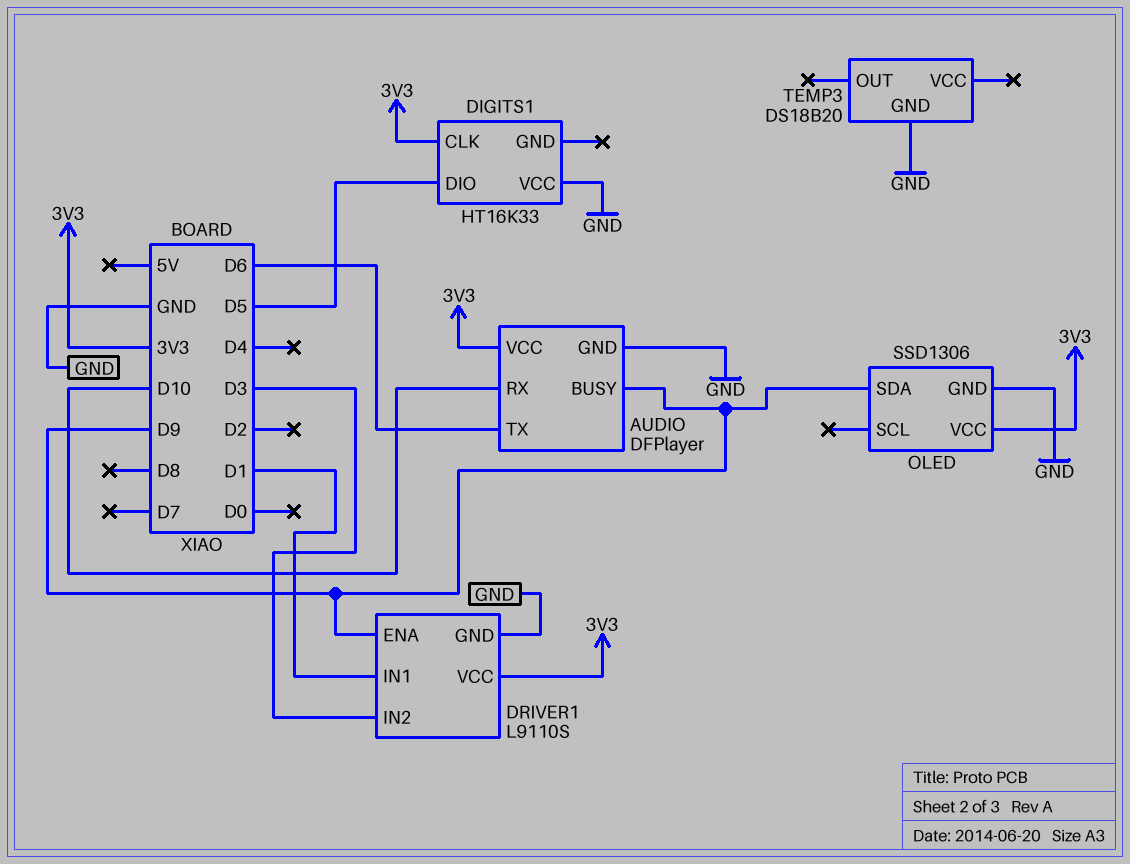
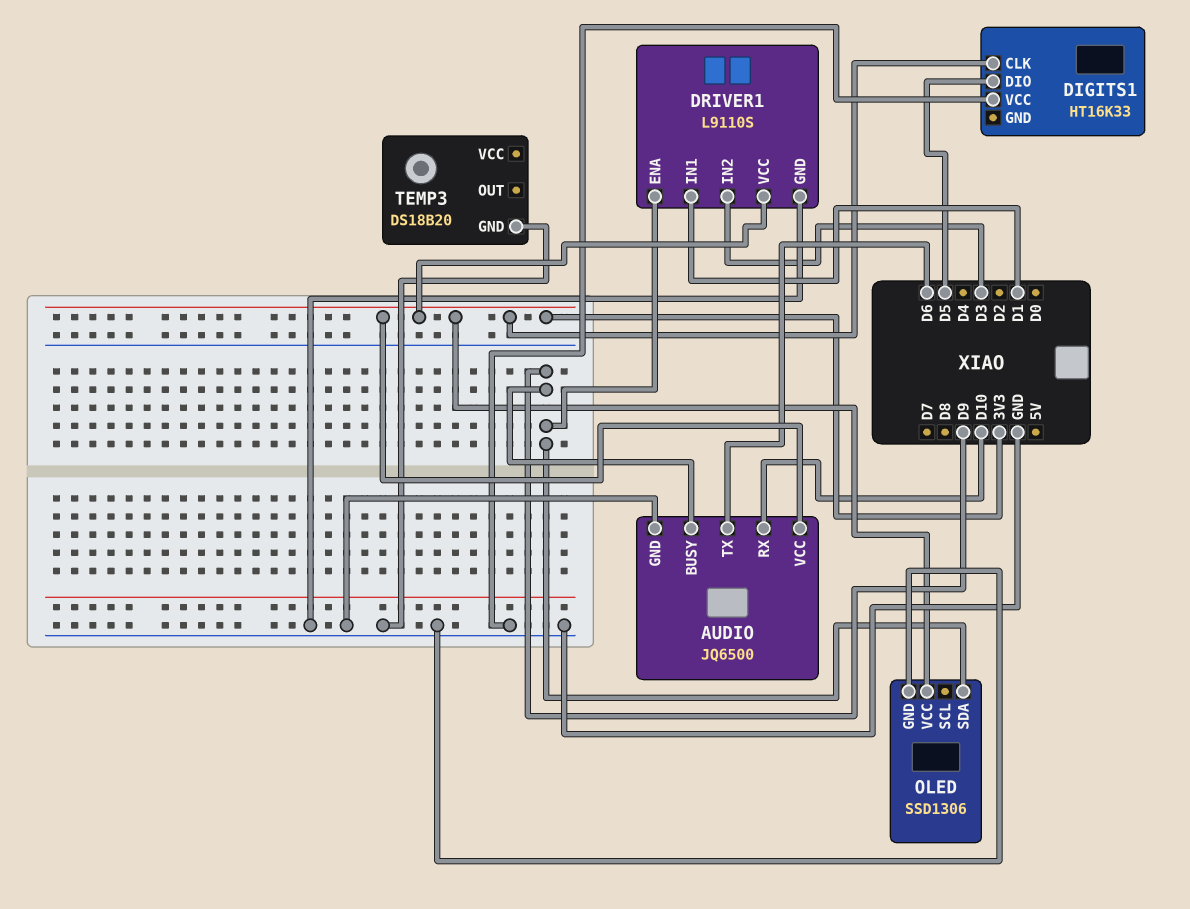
AUDIO: DFPlayer -> JQ6500

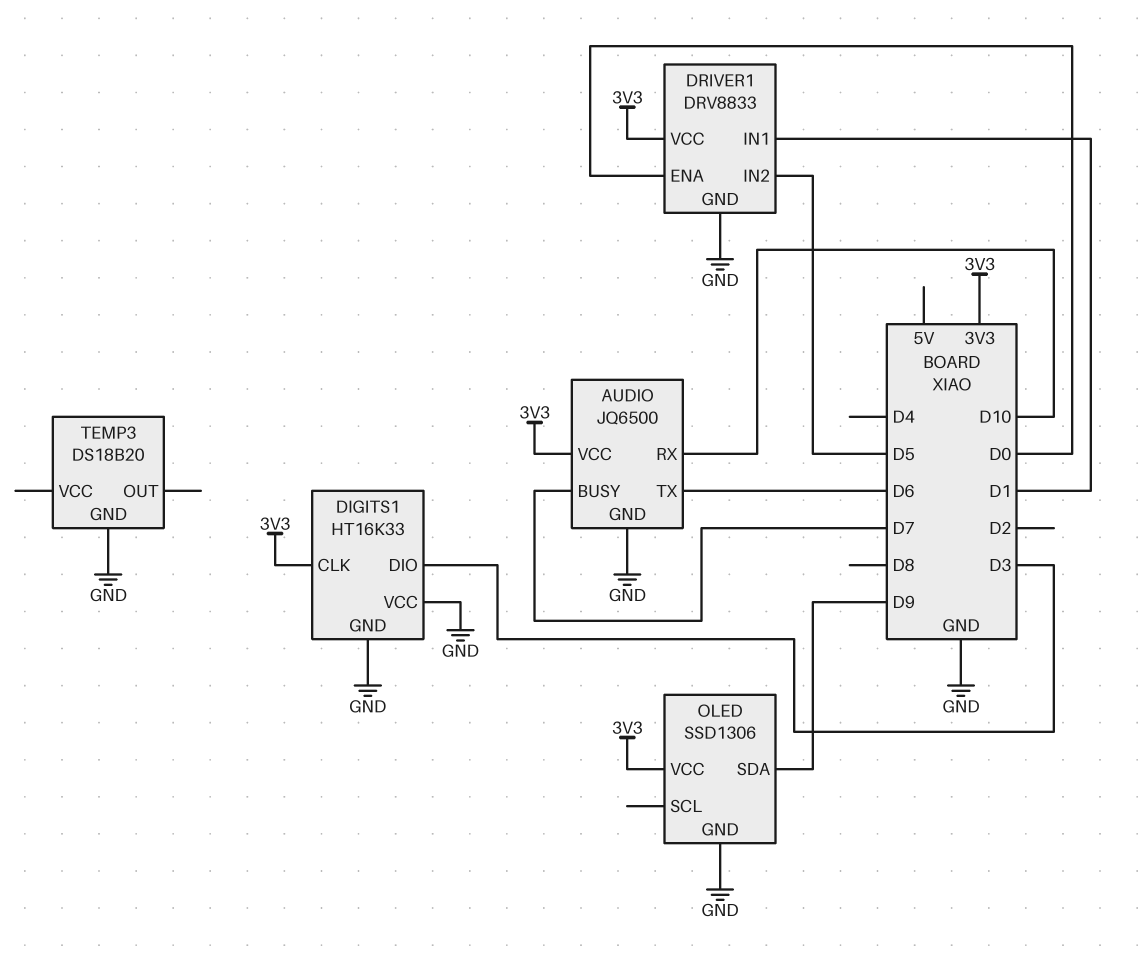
AUDIO pin BUSY: D9 -> D7
DIGITS1 pin DIO: D5 -> D3
DIGITS1 pin GND: none -> GND
DRIVER1: L9110S -> DRV8833
DRIVER1 pin ENA: D9 -> D0
DRIVER1 pin IN2: D3 -> D5

